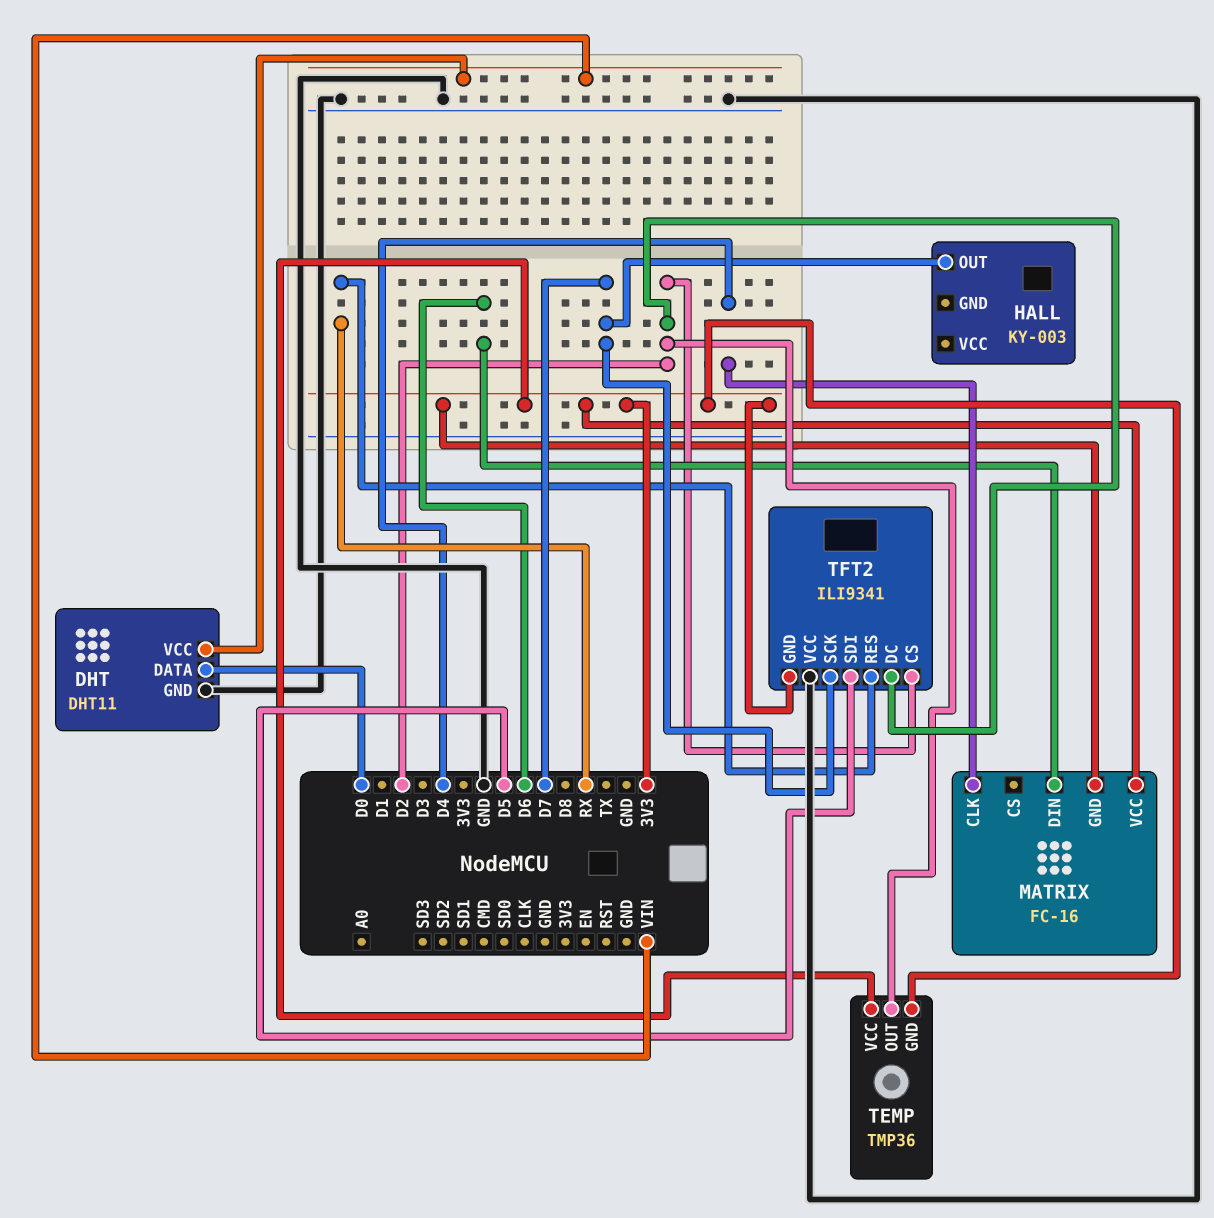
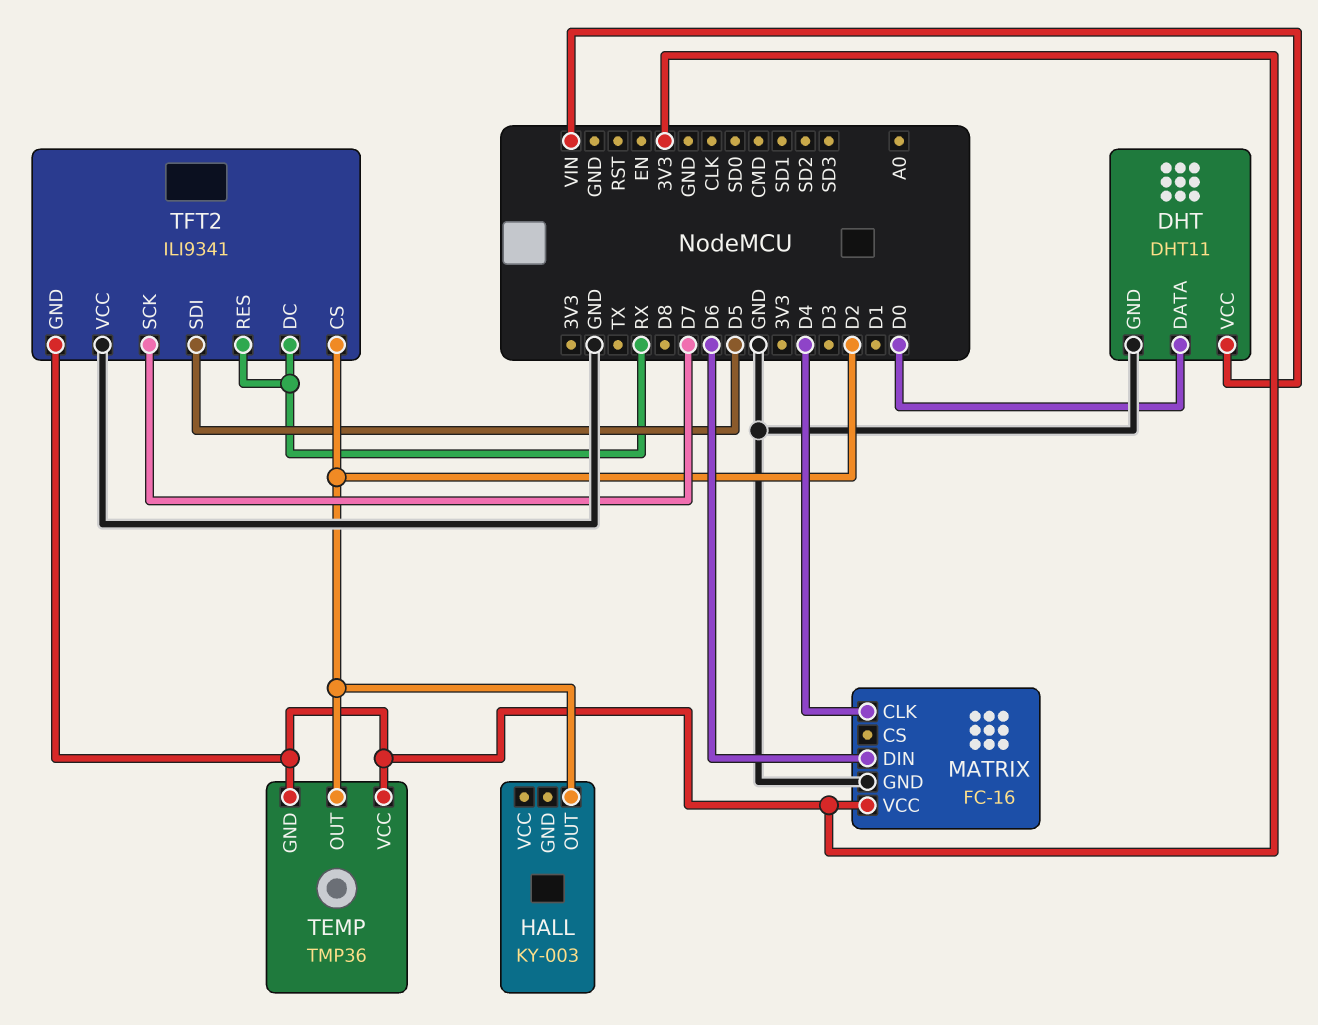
HALL pin OUT: D7 -> D2
MATRIX pin GND: 3V3 -> GND
TFT2 pin DC: D2 -> RX

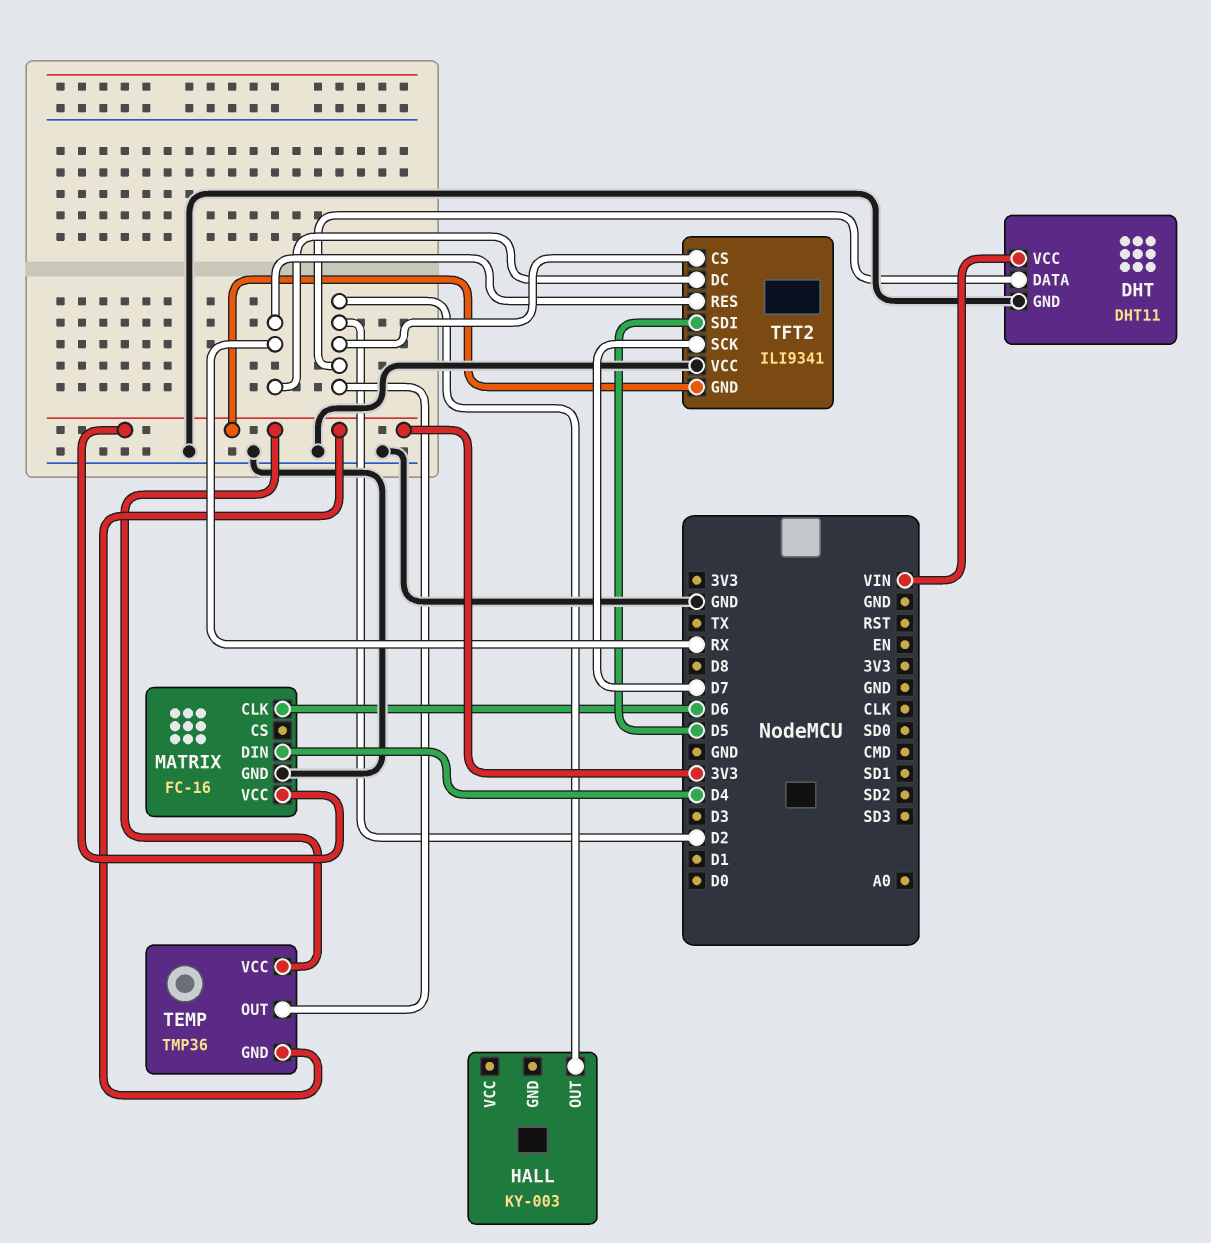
DHT pin DATA: D0 -> D2
MATRIX pin CLK: D4 -> D6
MATRIX pin DIN: D6 -> D4

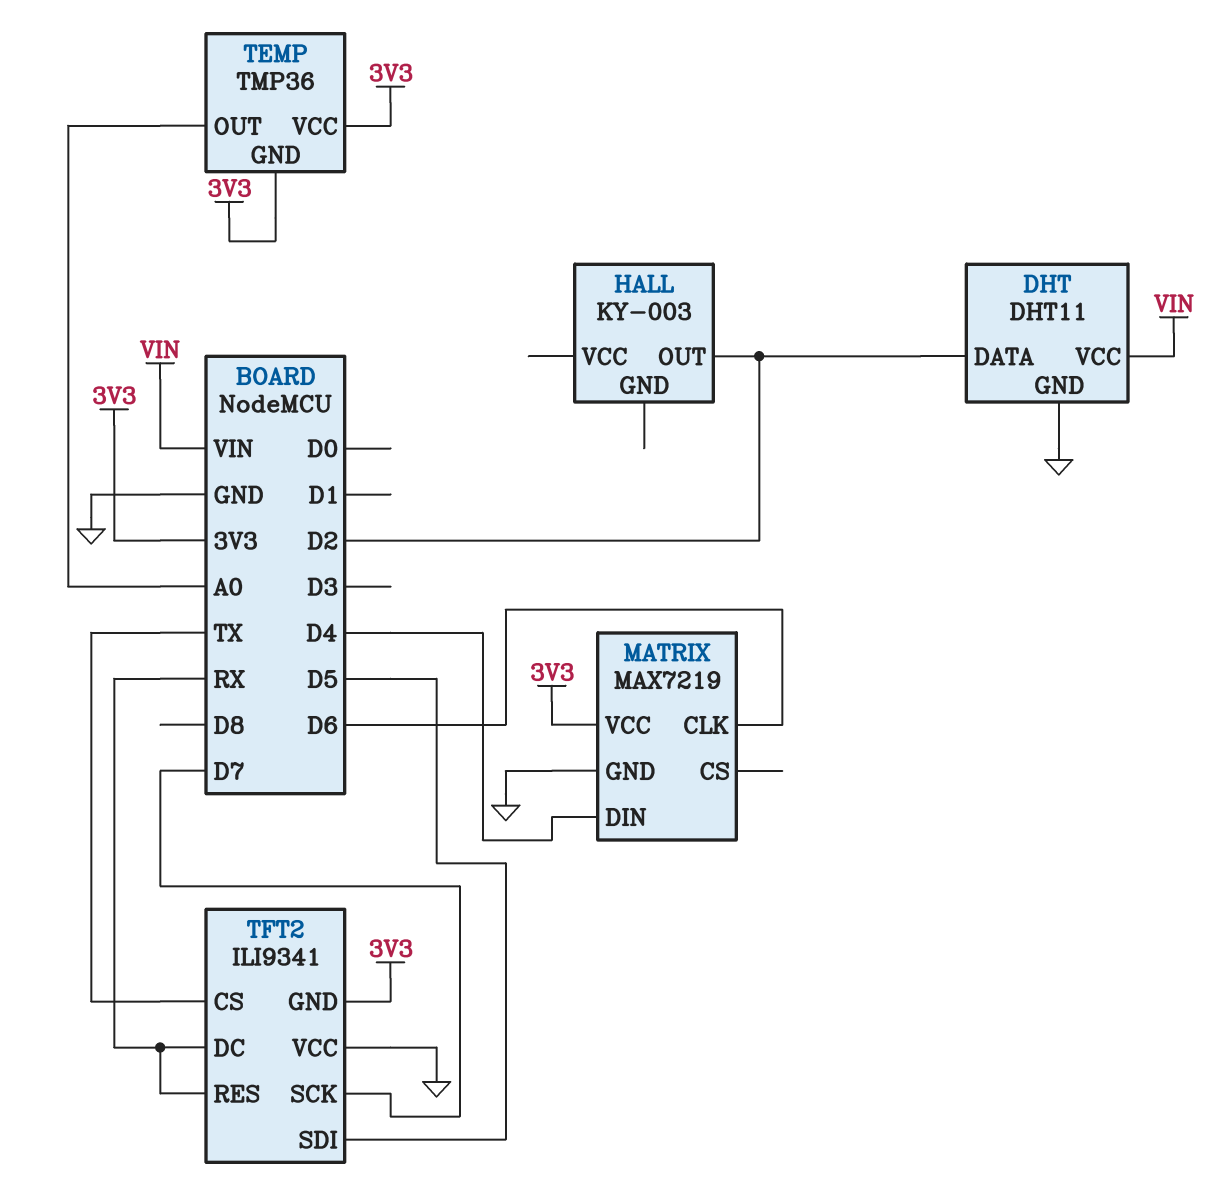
MATRIX: FC-16 -> MAX7219
TEMP pin OUT: D2 -> A0
TFT2 pin CS: D2 -> TX

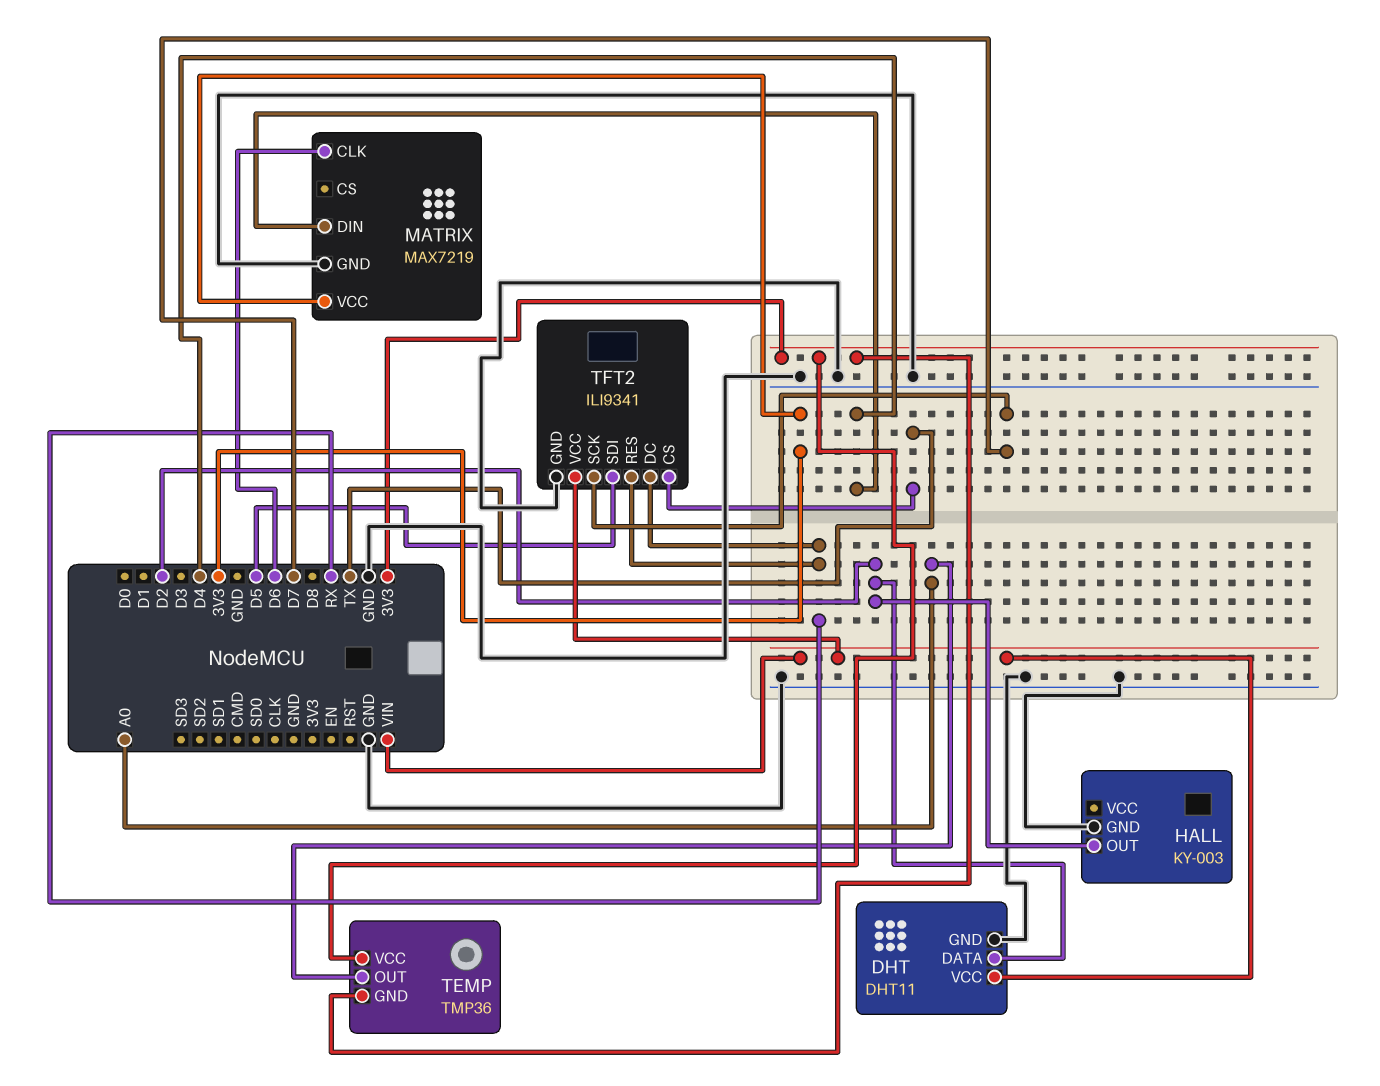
HALL pin GND: none -> GND
TFT2 pin GND: 3V3 -> GND
TFT2 pin VCC: GND -> VIN

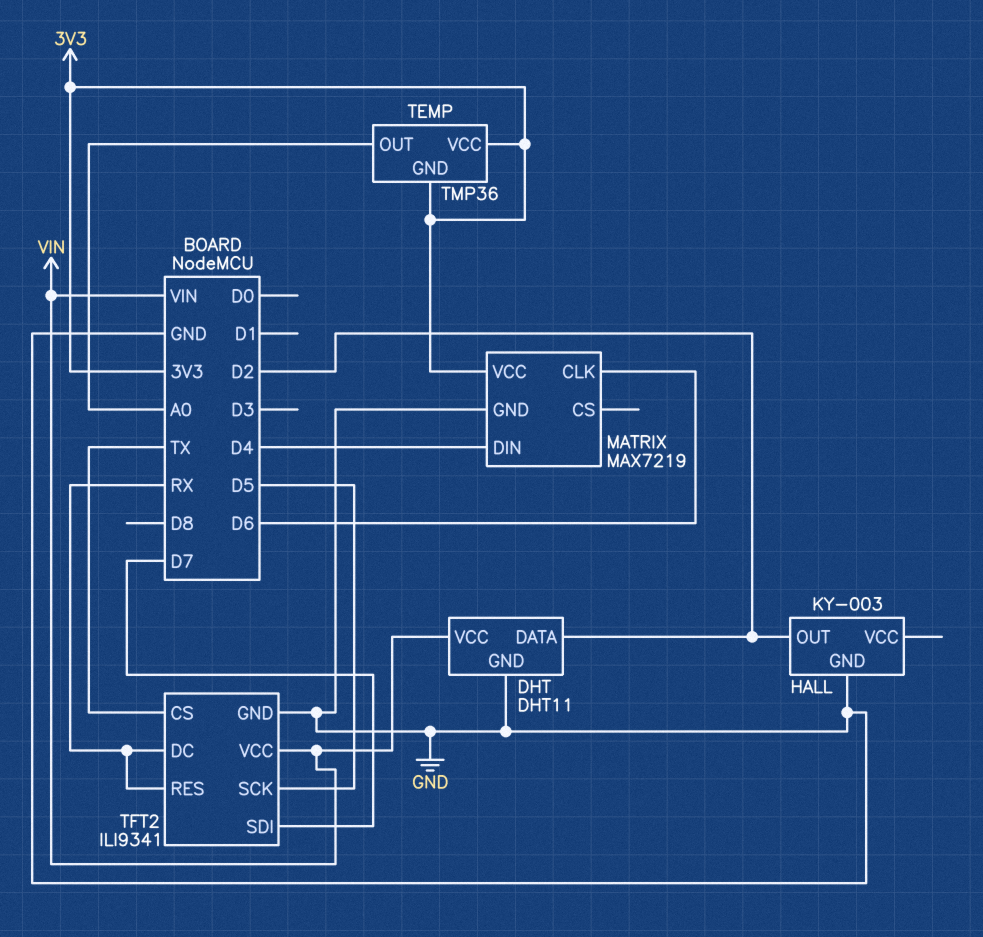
TFT2 pin SCK: D7 -> D5
TFT2 pin SDI: D5 -> D7

